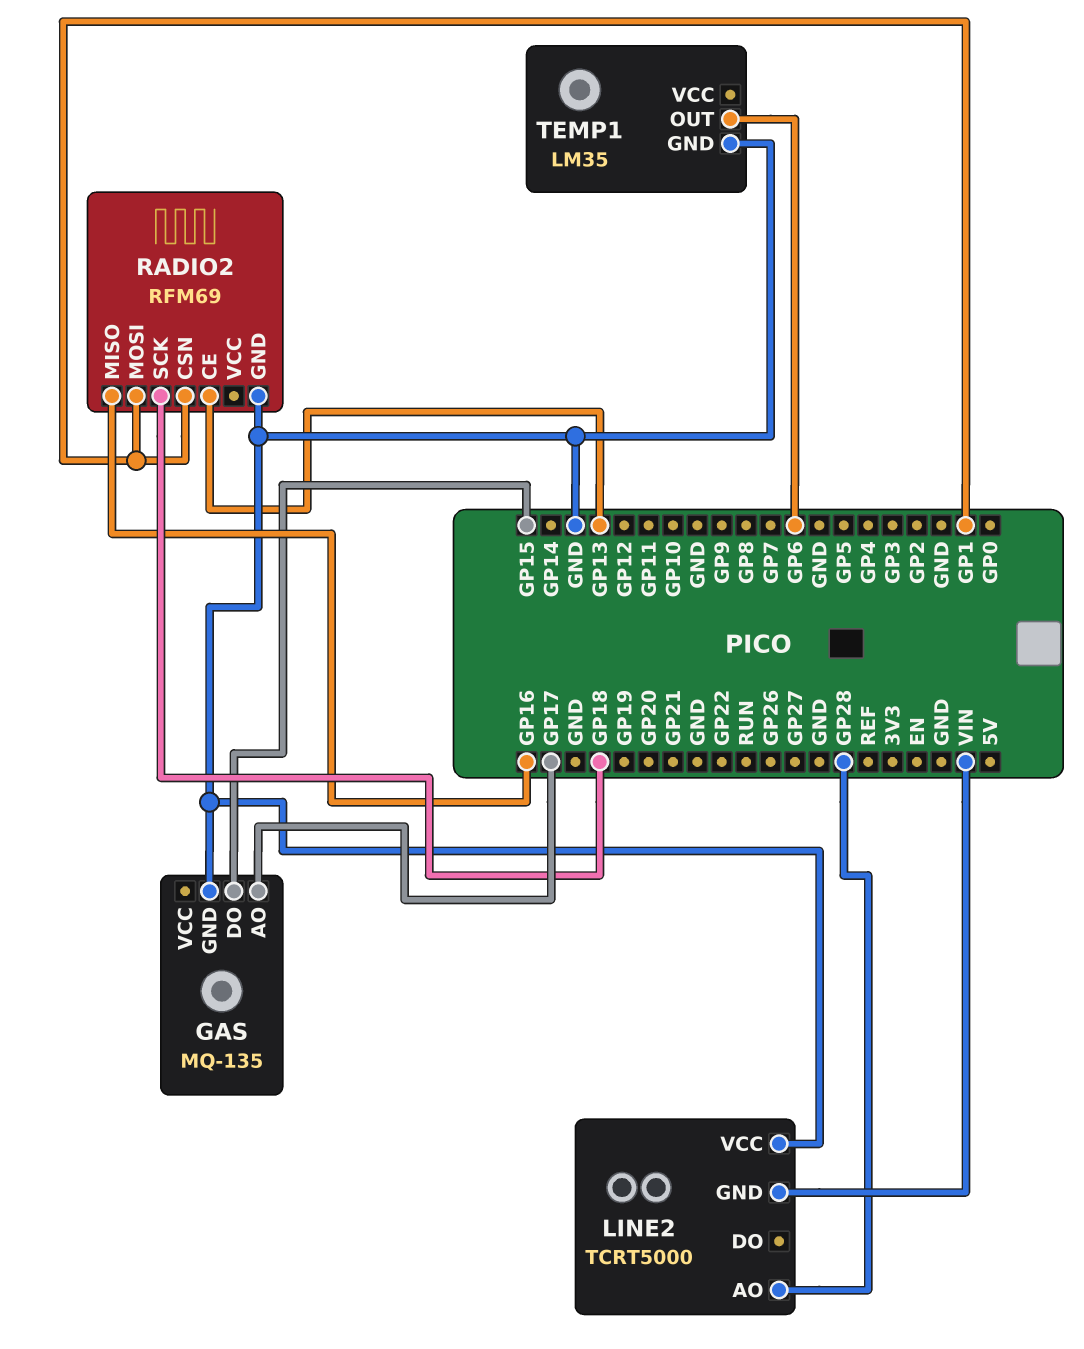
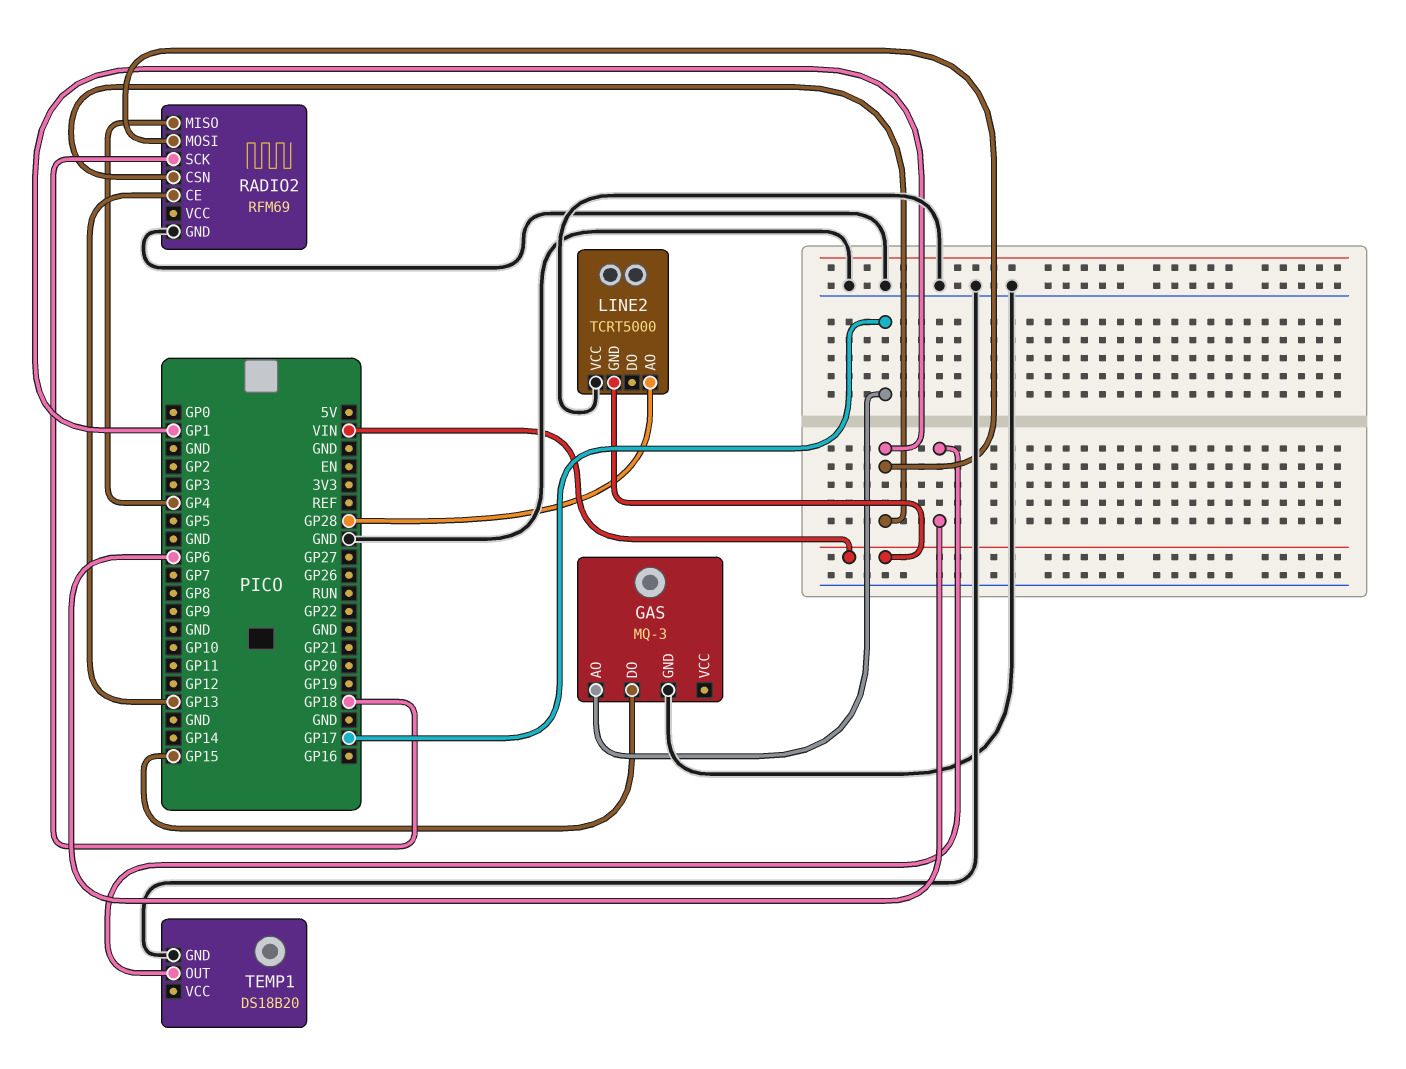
GAS: MQ-135 -> MQ-3
RADIO2 pin MISO: GP16 -> GP4
TEMP1: LM35 -> DS18B20

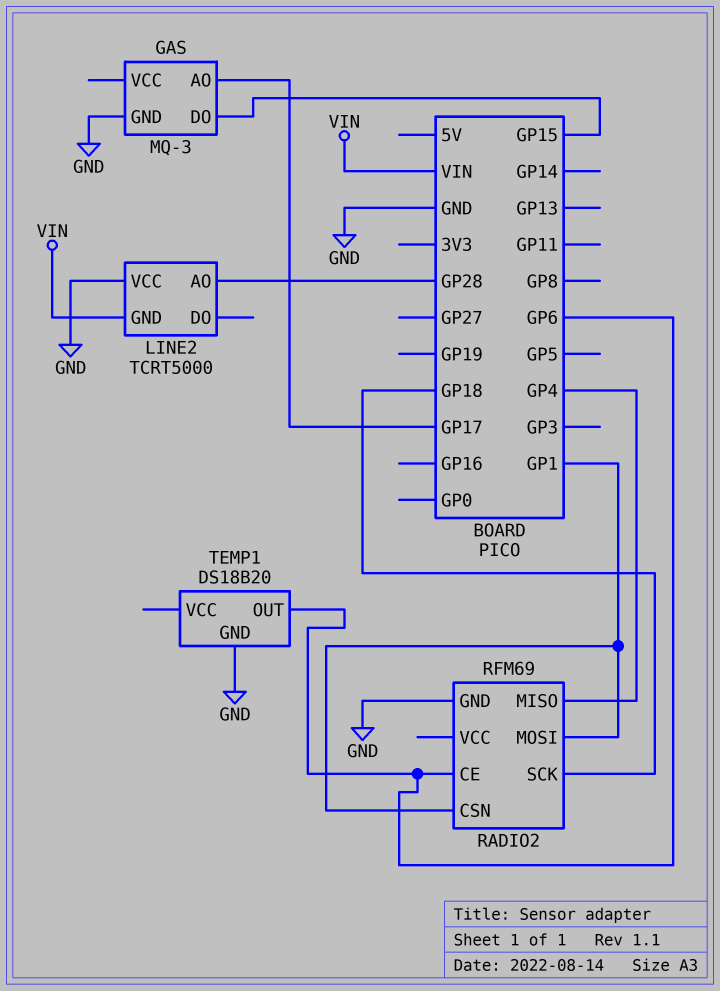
RADIO2 pin CE: GP13 -> GP6

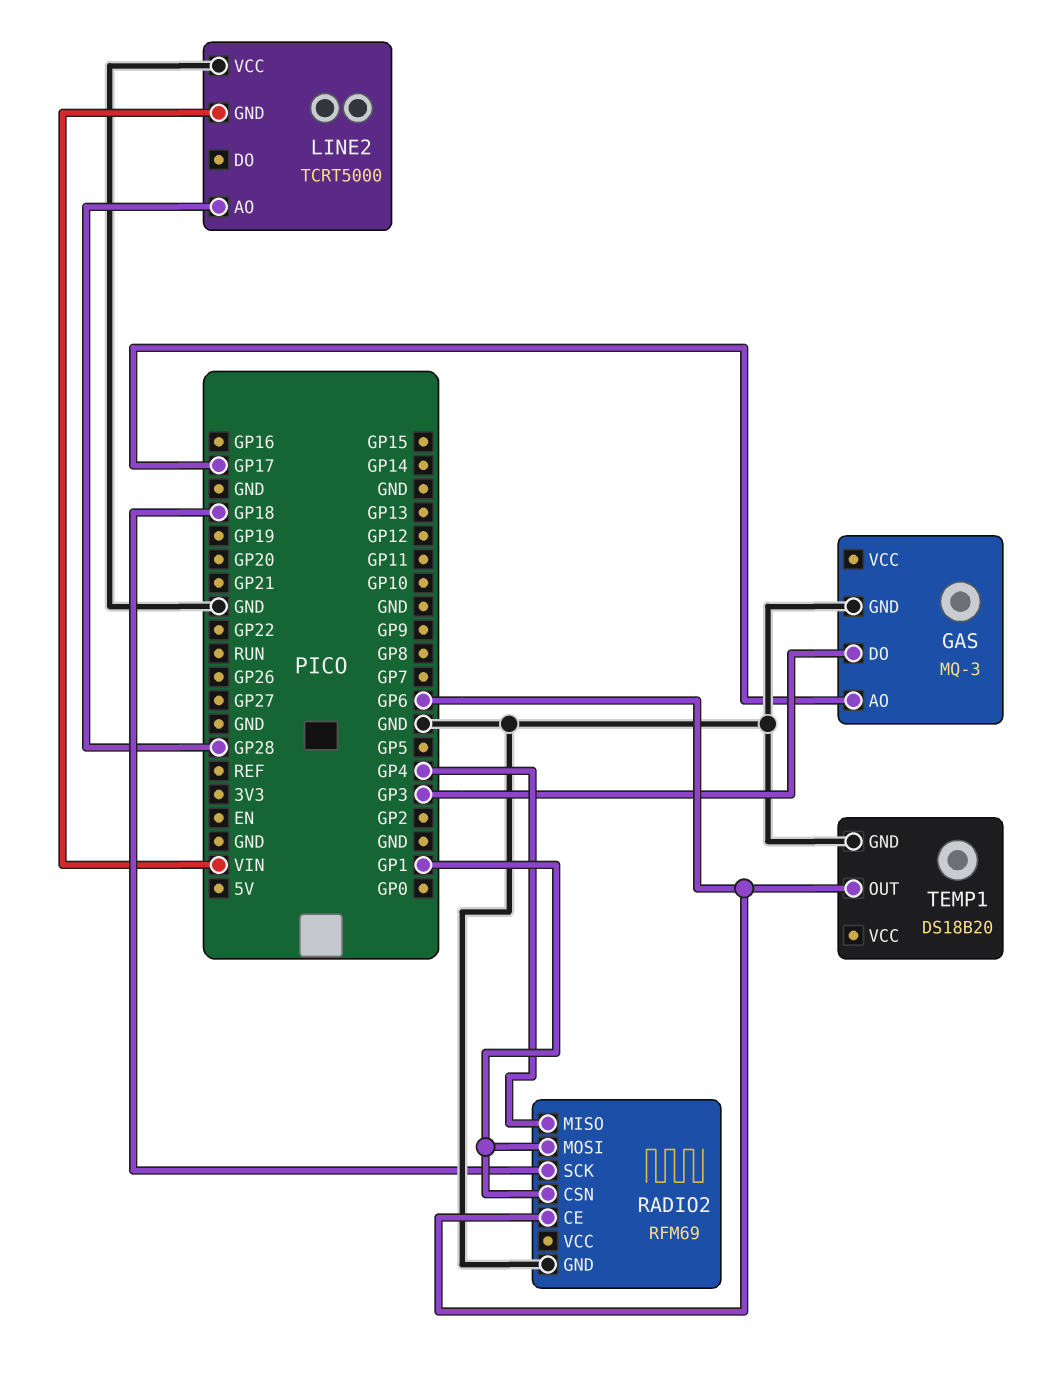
GAS pin DO: GP15 -> GP3

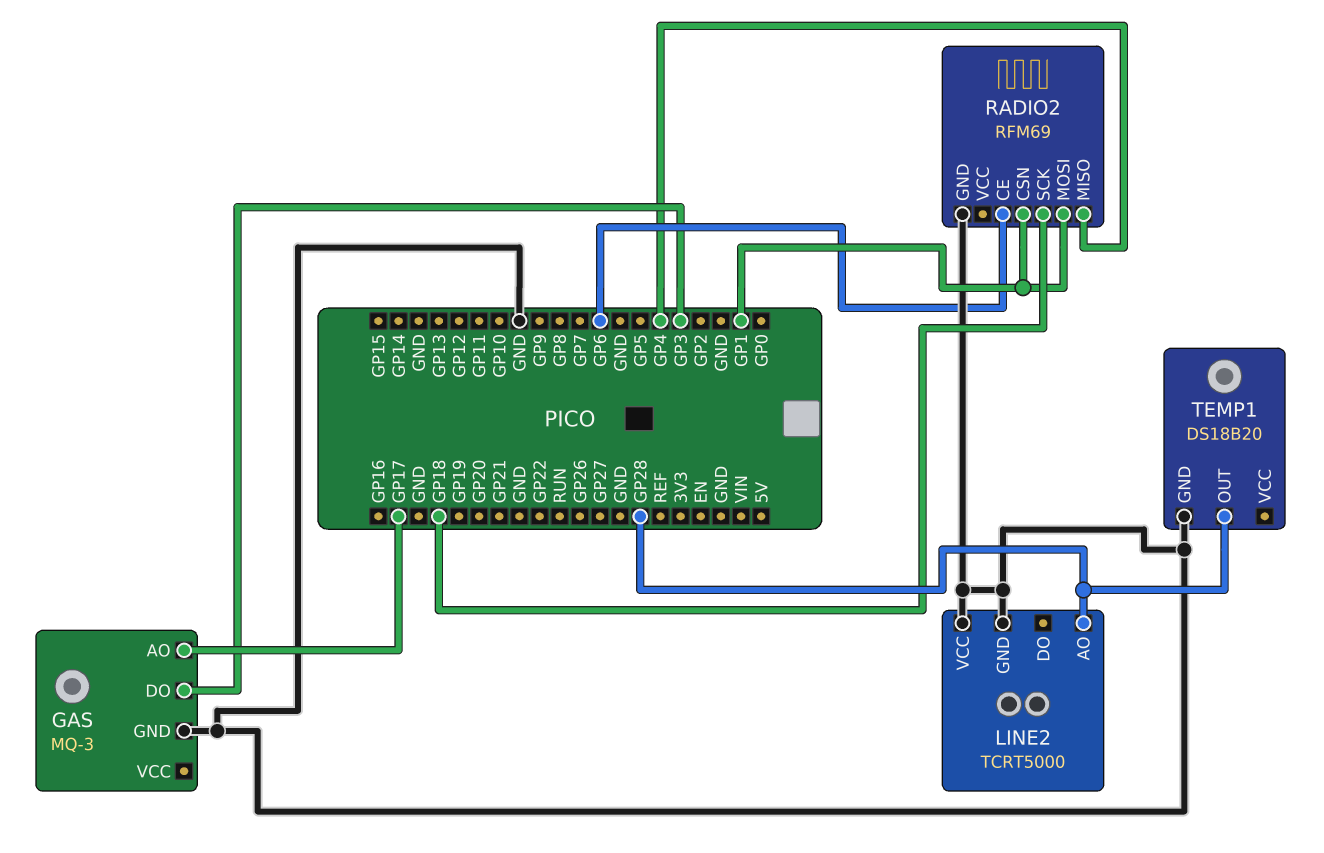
LINE2 pin GND: VIN -> GND
TEMP1 pin OUT: GP6 -> GP28

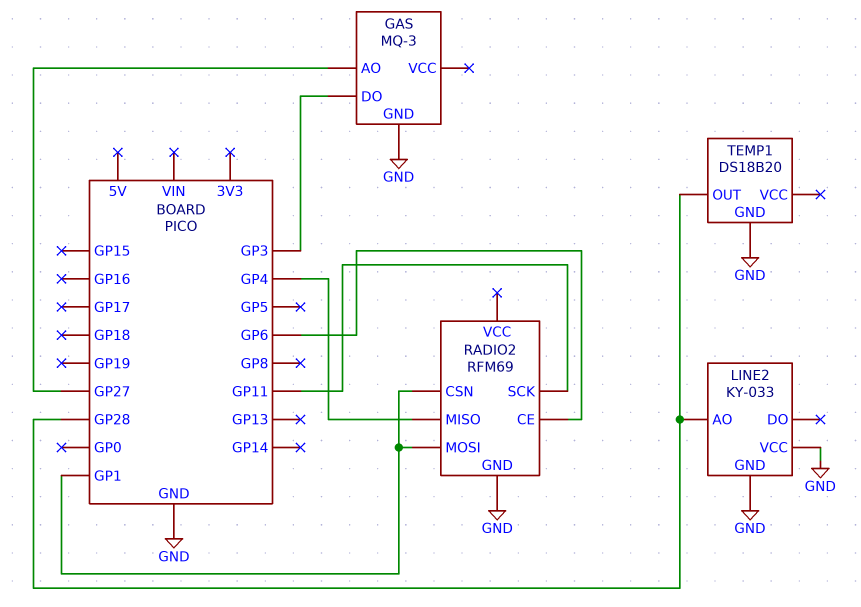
GAS pin AO: GP17 -> GP27
LINE2: TCRT5000 -> KY-033
RADIO2 pin SCK: GP18 -> GP11

